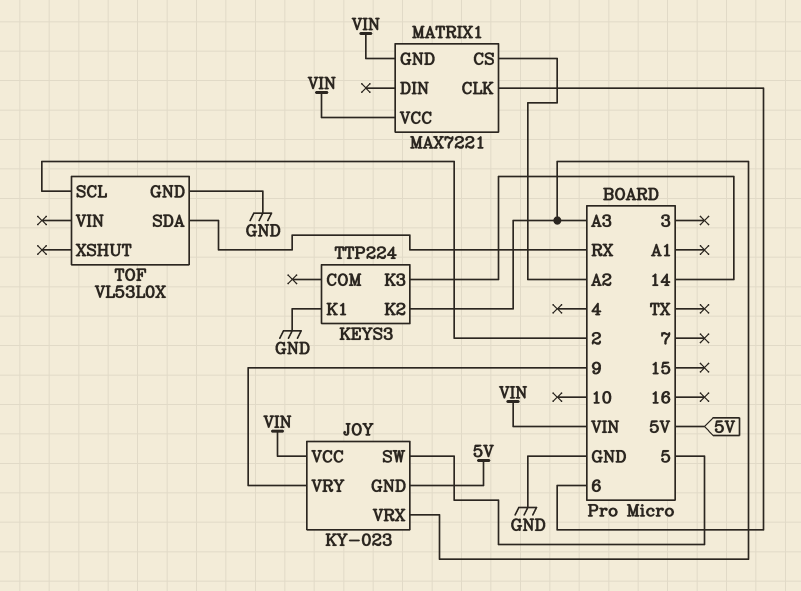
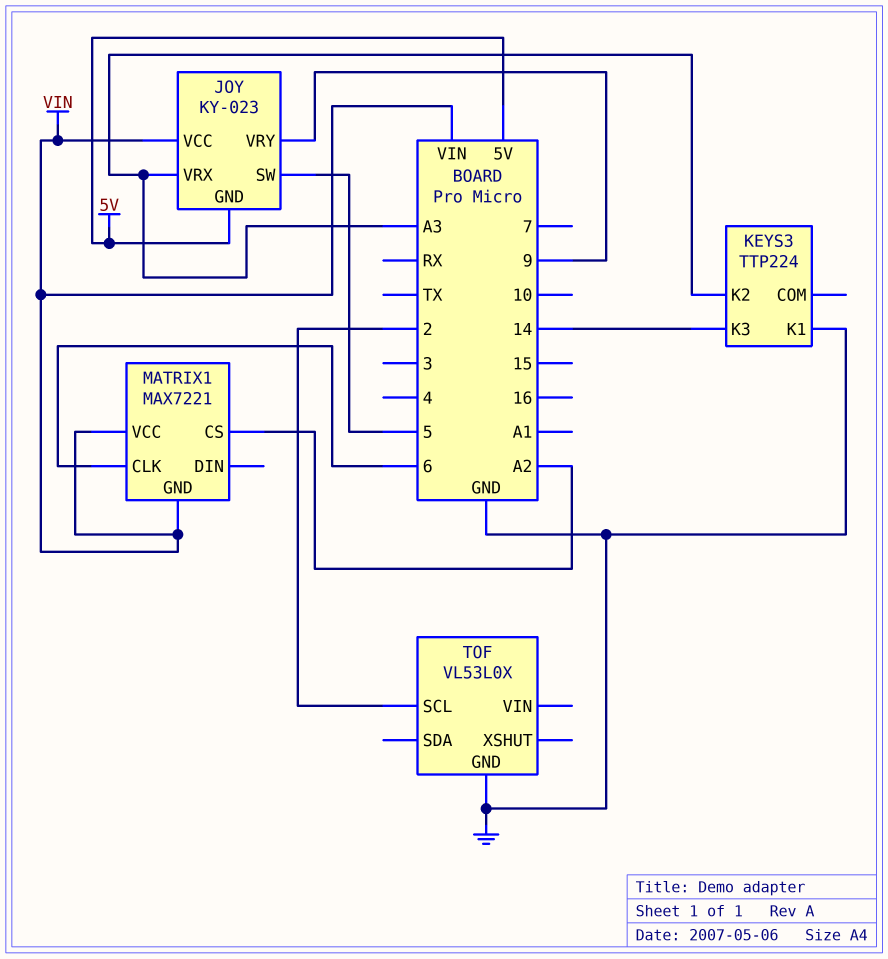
TOF pin SDA: RX -> none

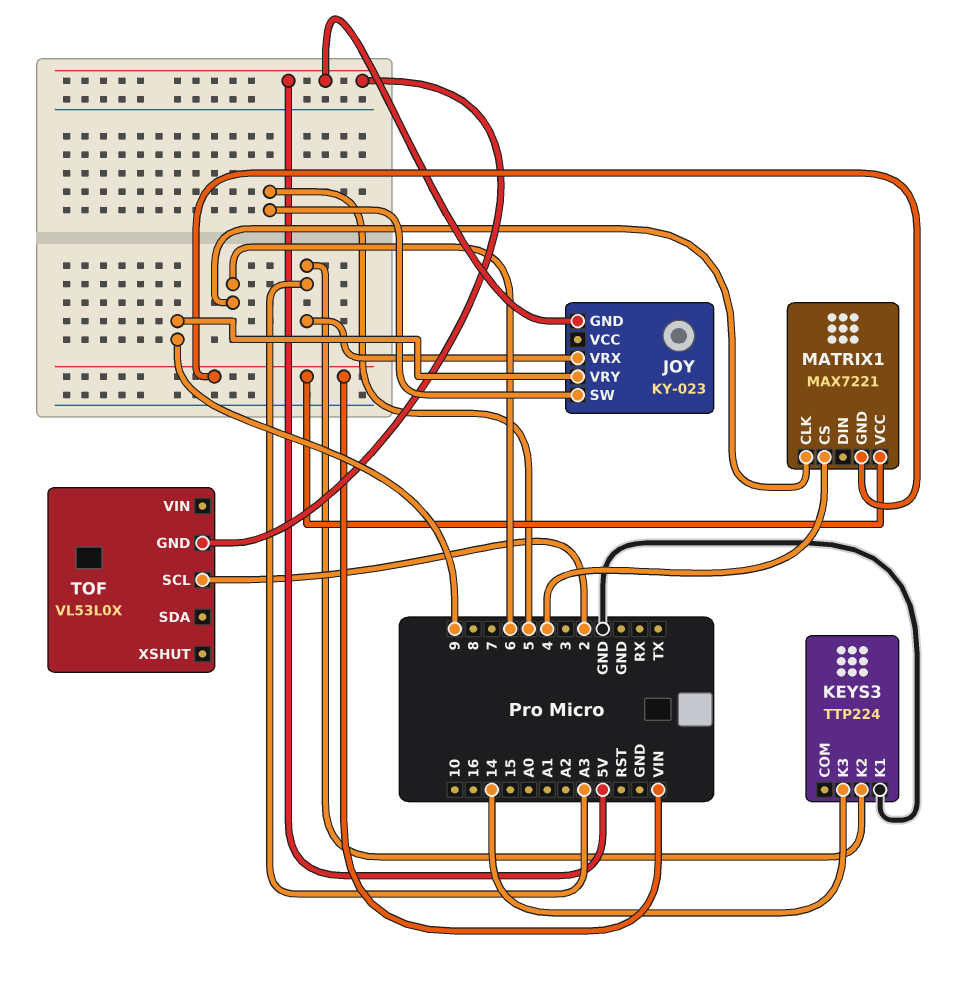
JOY pin VCC: VIN -> none
MATRIX1 pin CS: A2 -> 4
TOF pin GND: GND -> 5V

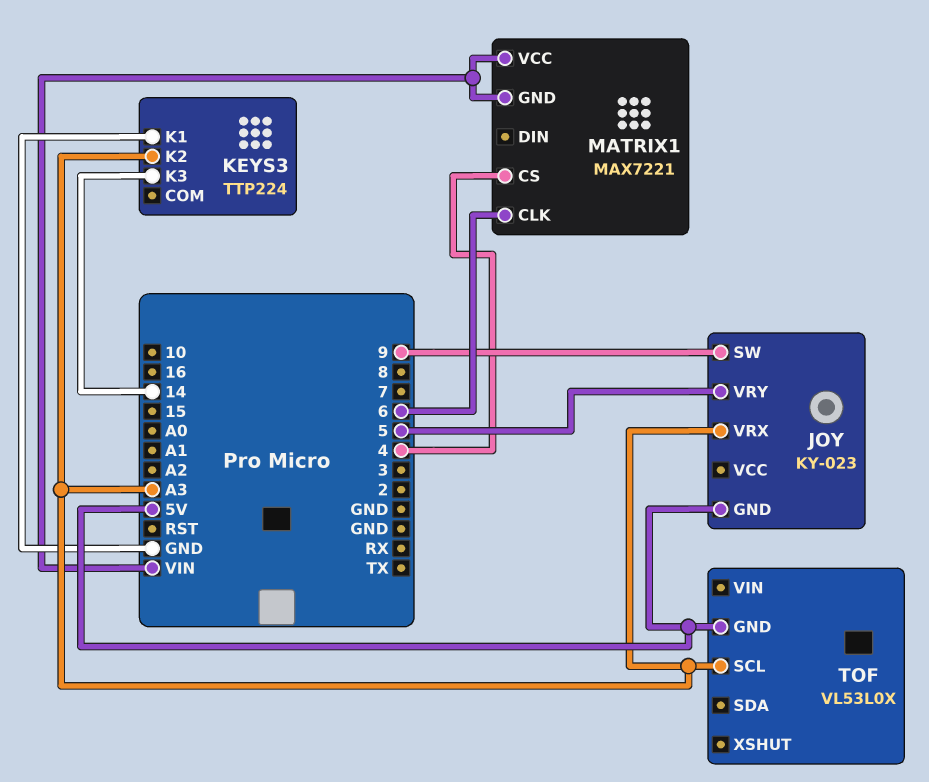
JOY pin SW: 5 -> 9
JOY pin VRY: 9 -> 5
TOF pin SCL: 2 -> A3

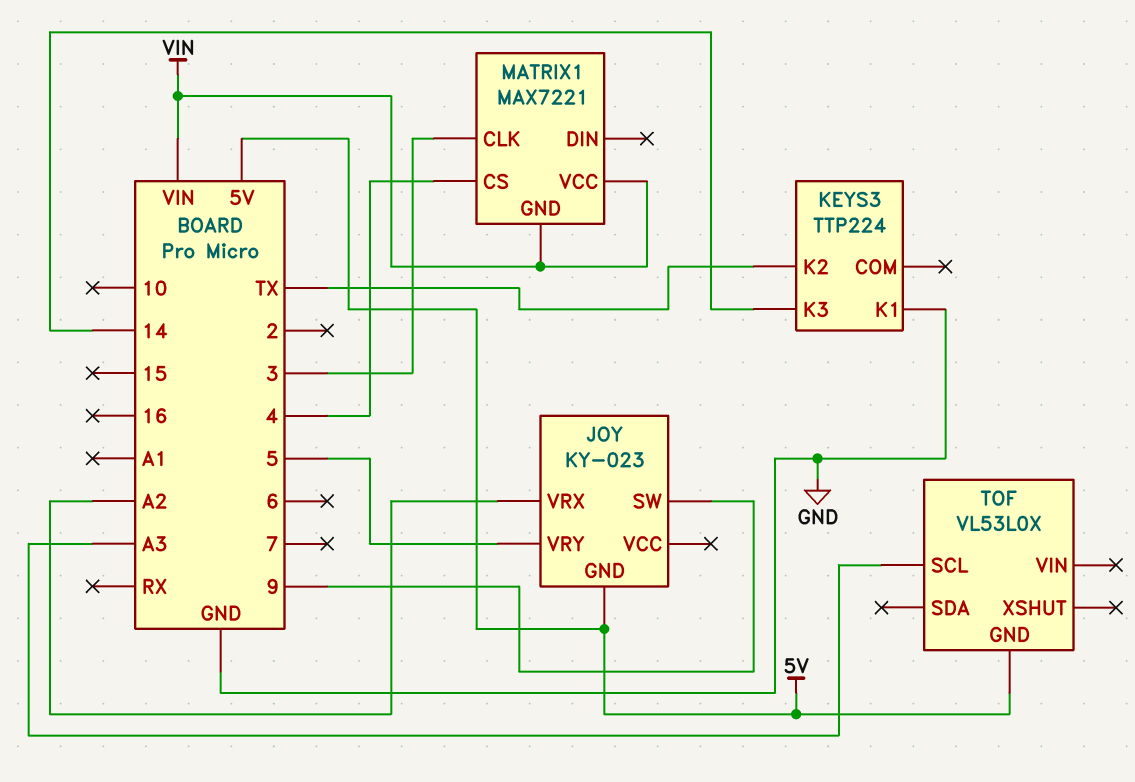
JOY pin VRX: A3 -> A2
KEYS3 pin K2: A3 -> TX
MATRIX1 pin CLK: 6 -> 3

